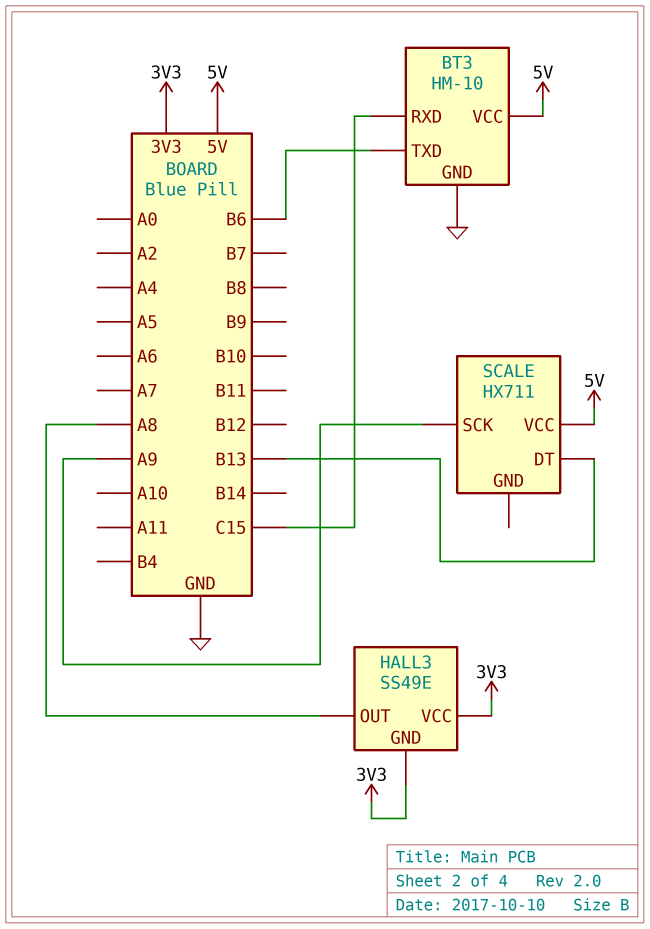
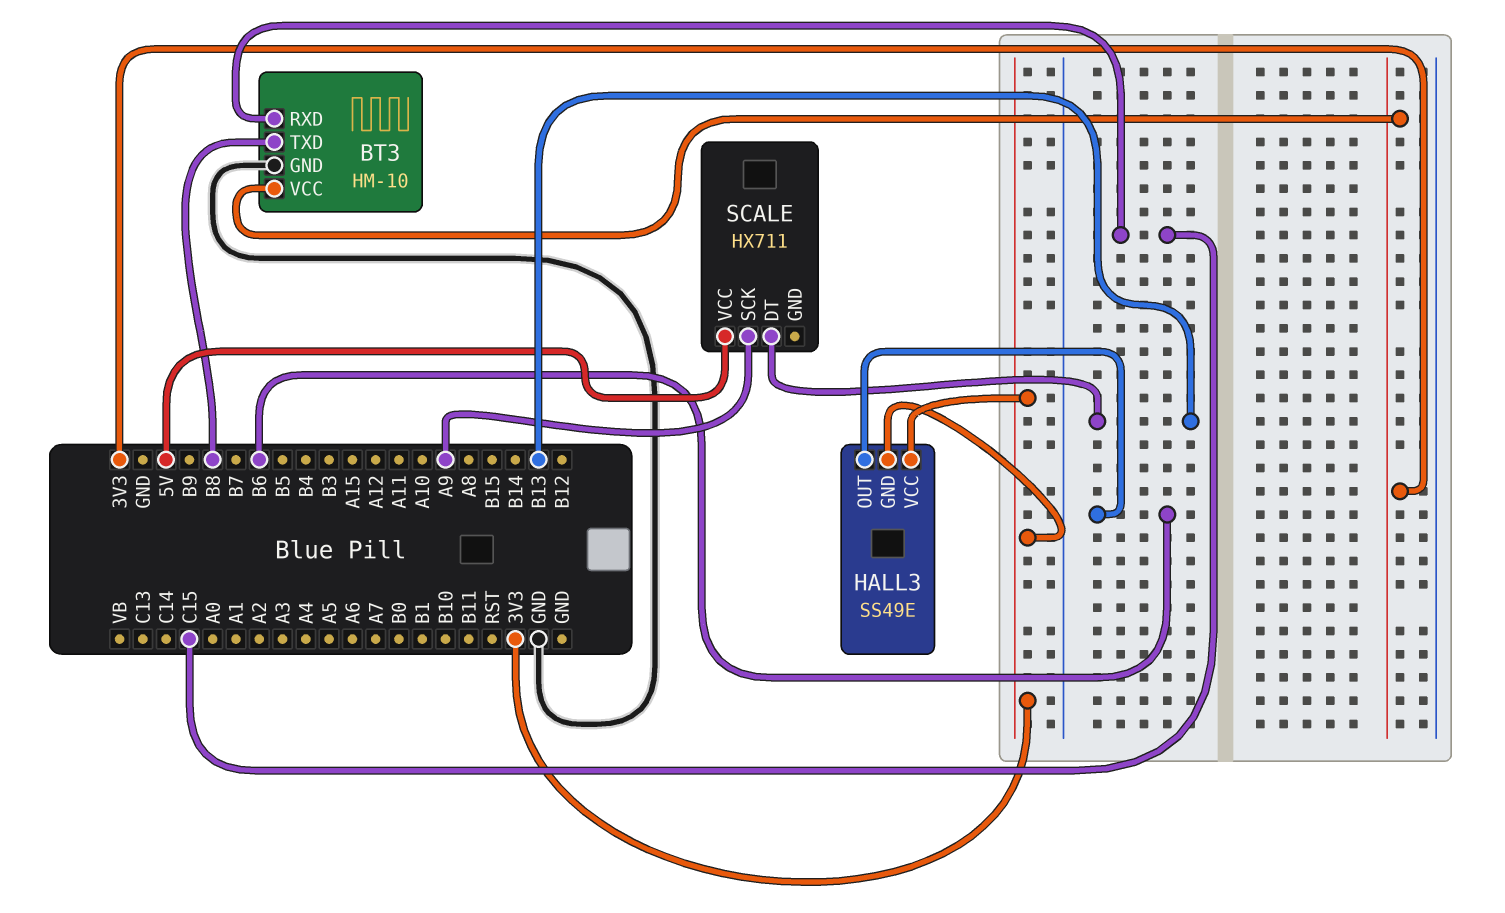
BT3 pin TXD: B6 -> B8
BT3 pin VCC: 5V -> 3V3
HALL3 pin OUT: A8 -> B6

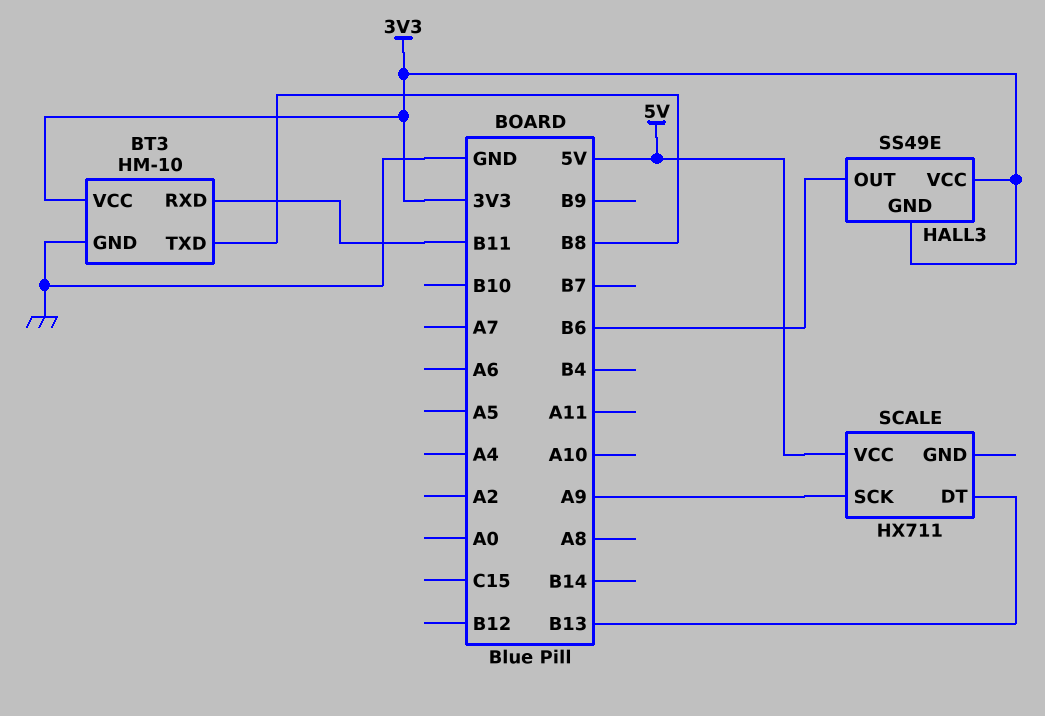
BT3 pin RXD: C15 -> B11

